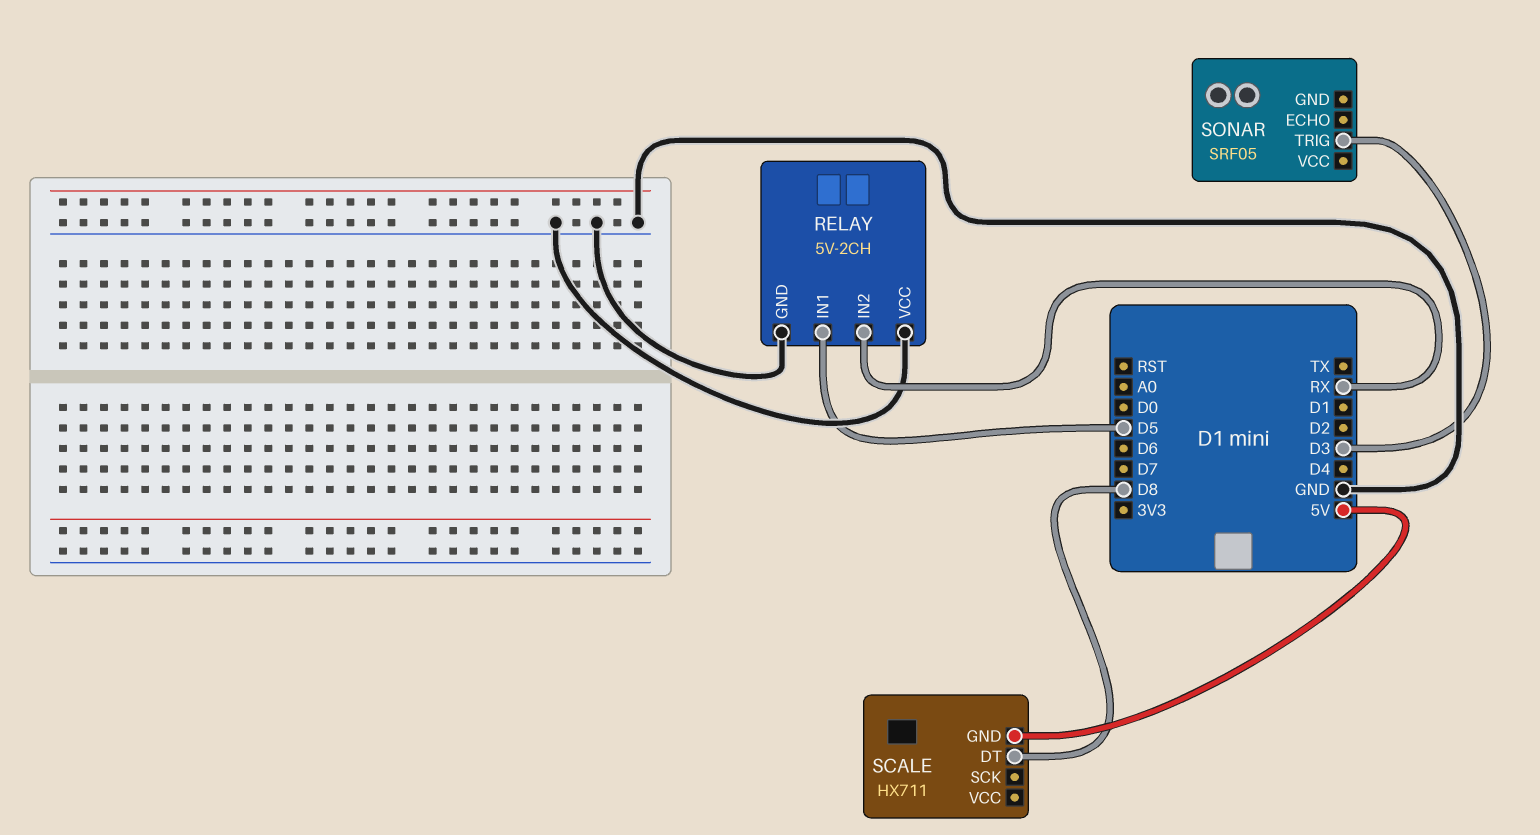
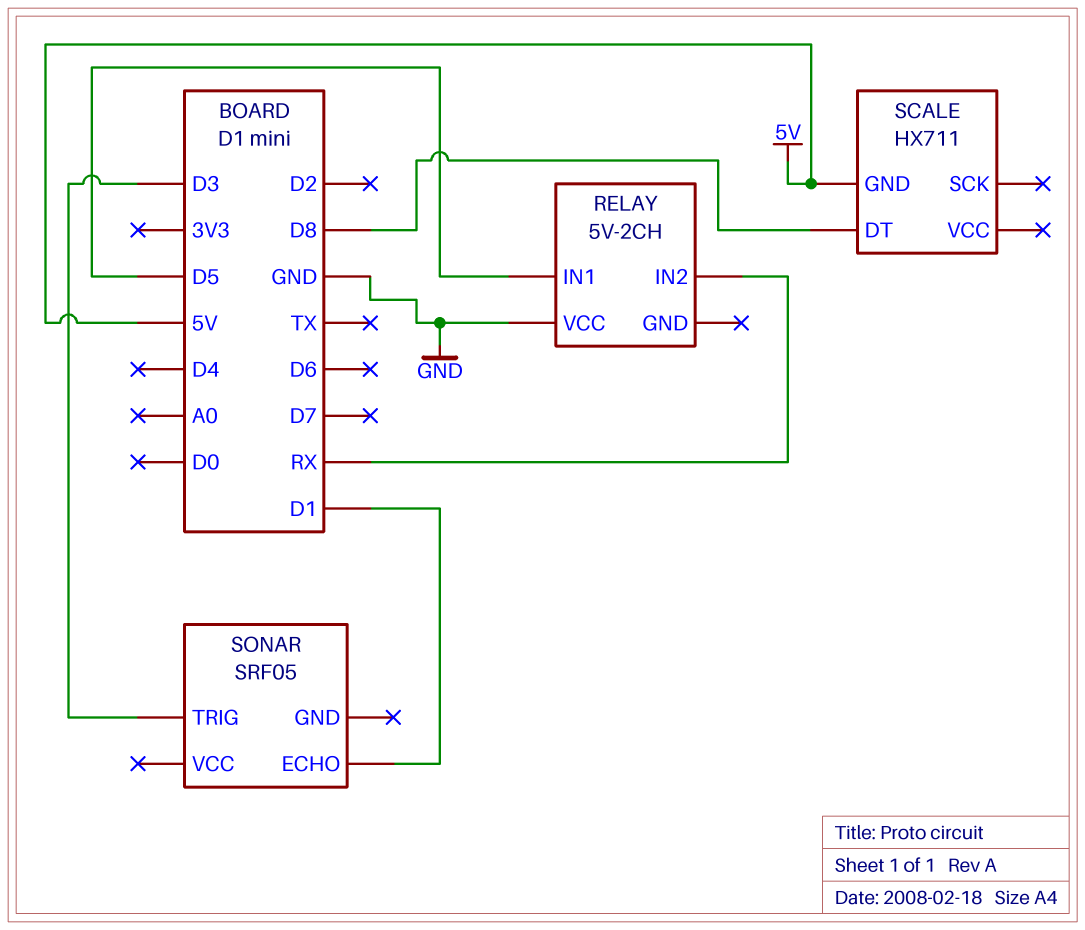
RELAY pin GND: GND -> none
SONAR pin ECHO: none -> D1

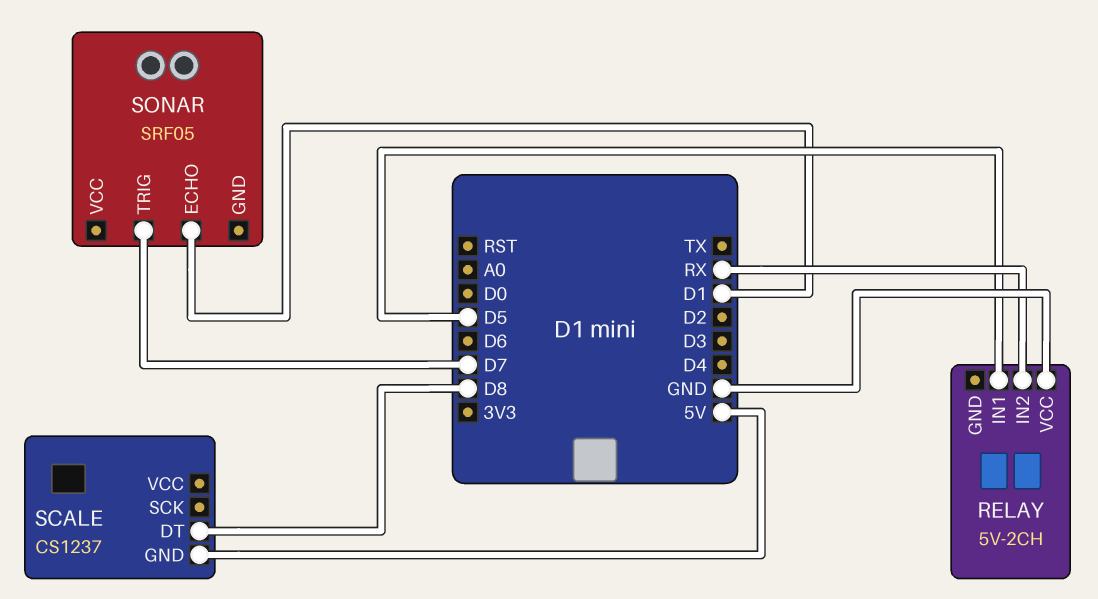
SCALE: HX711 -> CS1237
SONAR pin TRIG: D3 -> D7

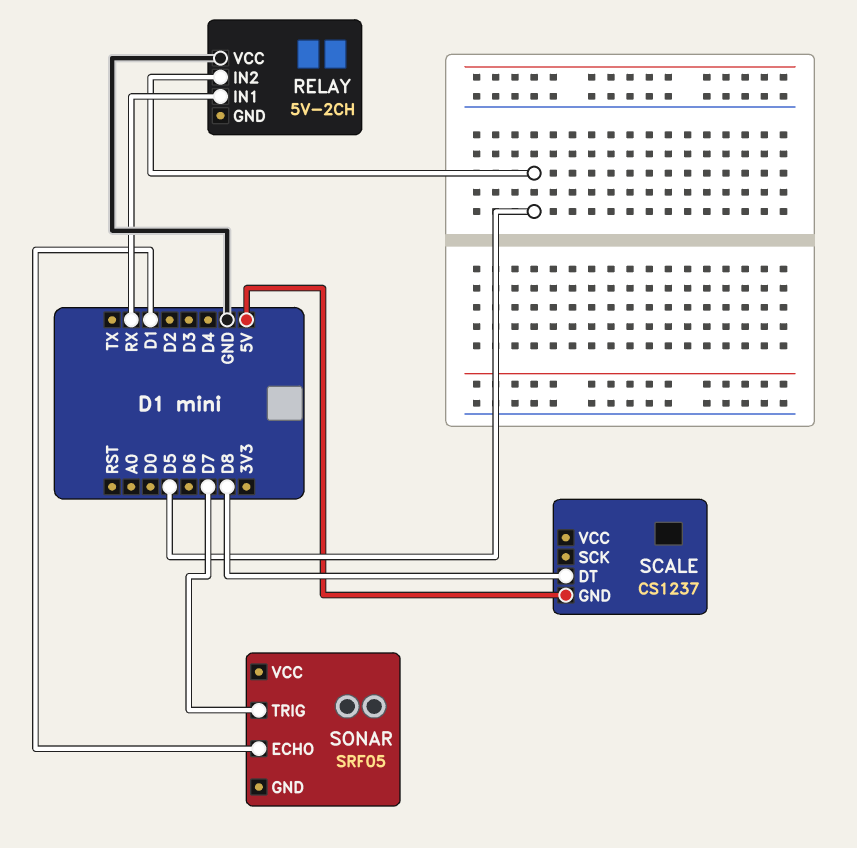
RELAY pin IN1: D5 -> RX
RELAY pin IN2: RX -> D5

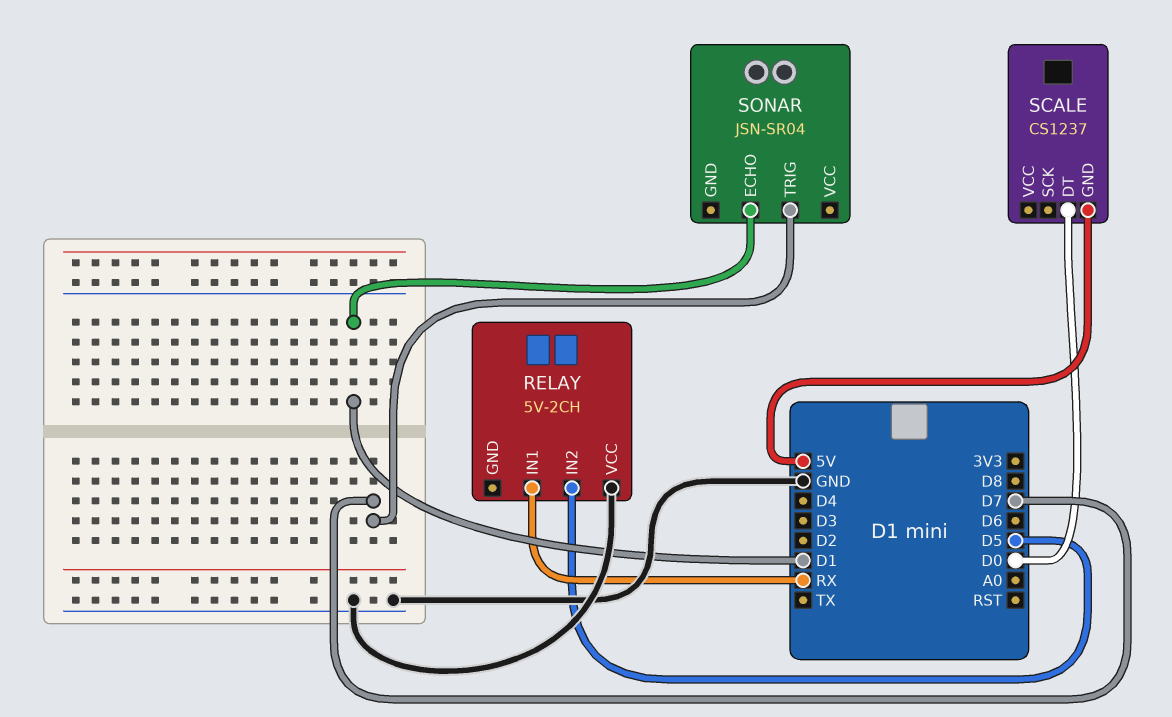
SCALE pin DT: D8 -> D0
SONAR: SRF05 -> JSN-SR04

